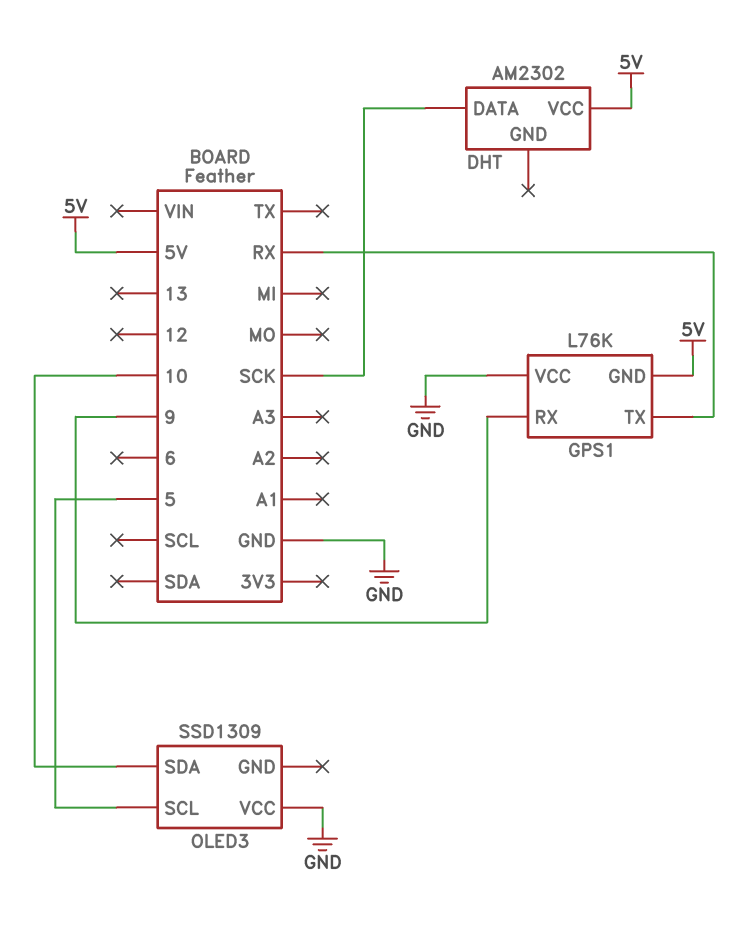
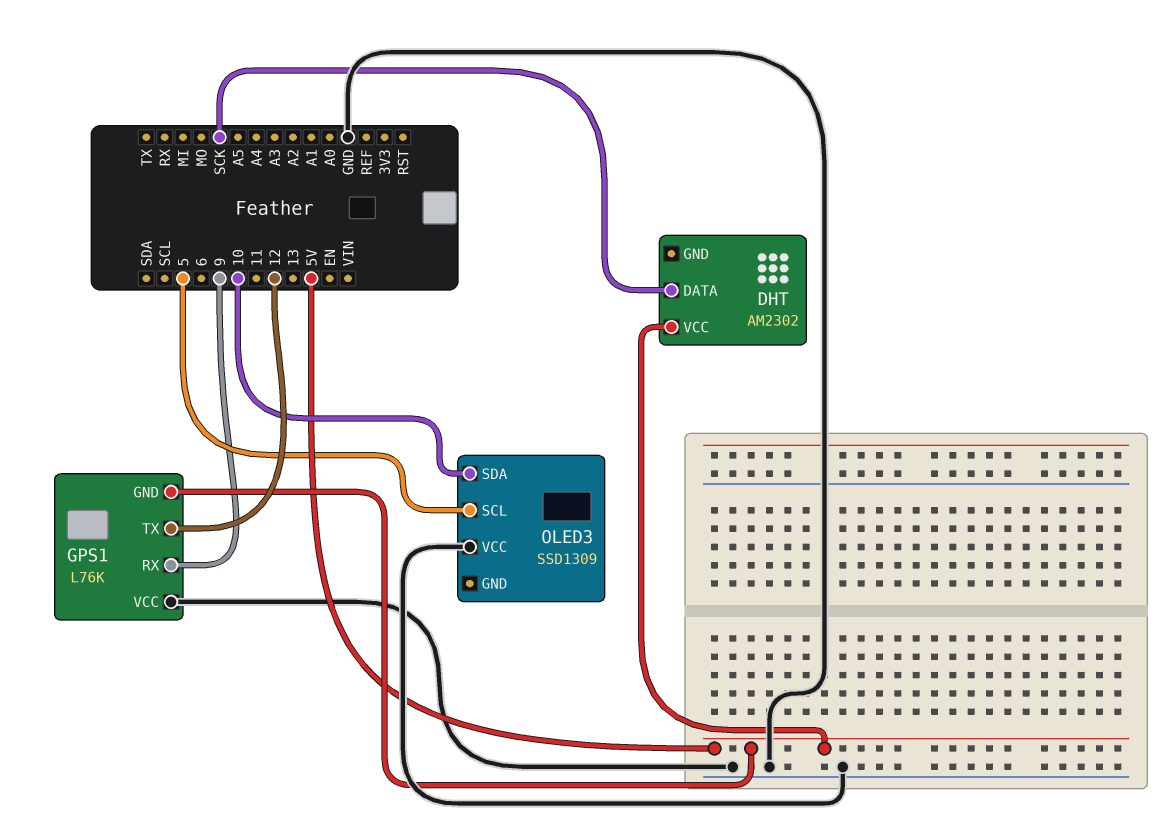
GPS1 pin TX: RX -> 12

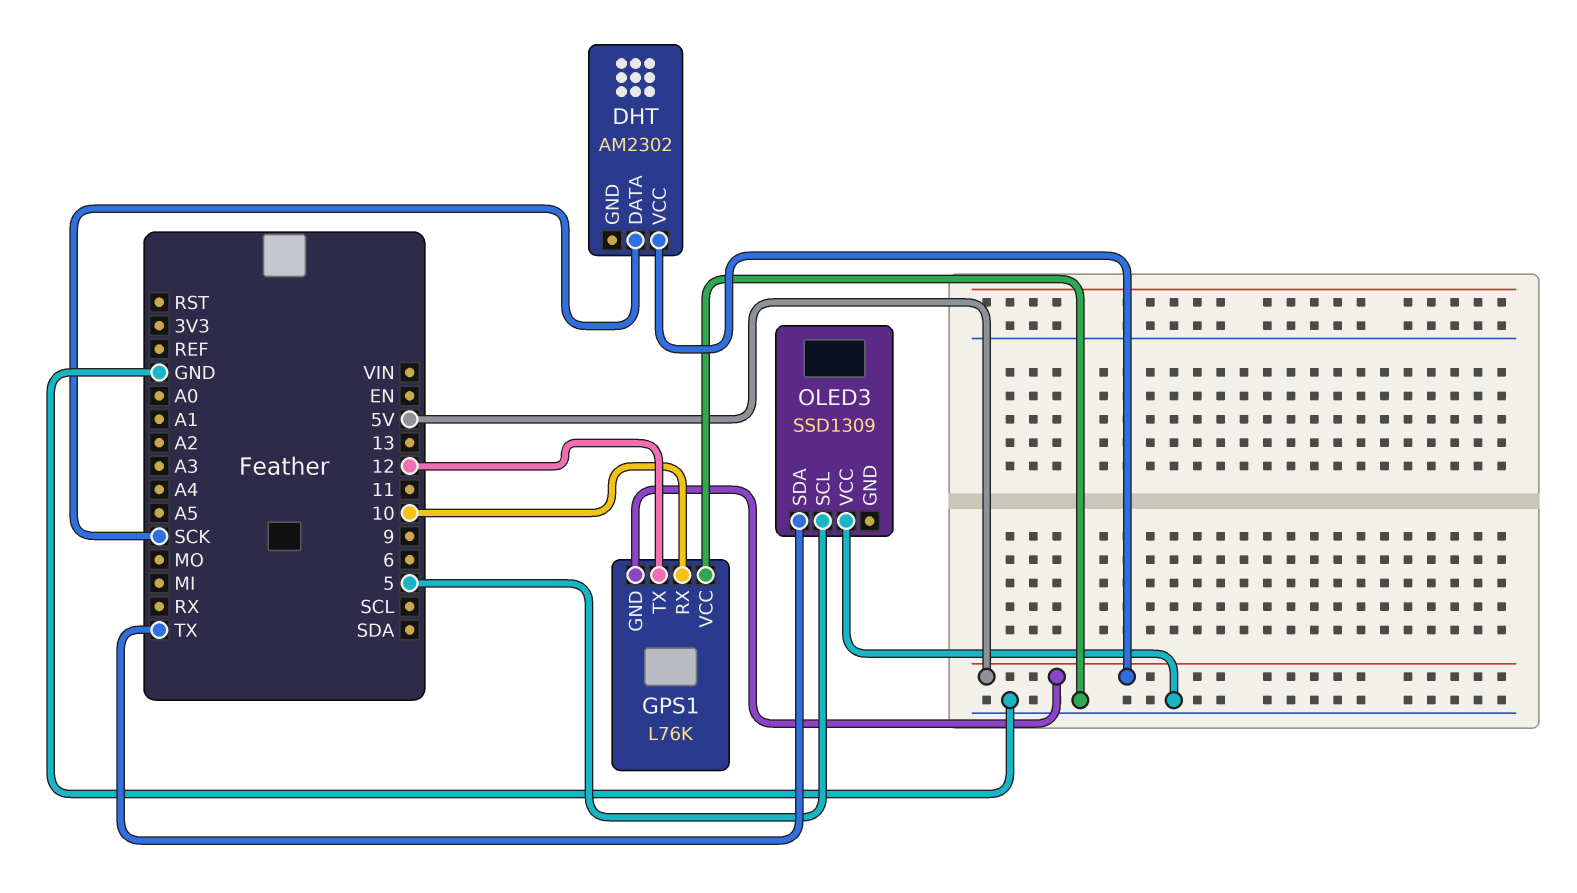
GPS1 pin RX: 9 -> 10
OLED3 pin SDA: 10 -> TX

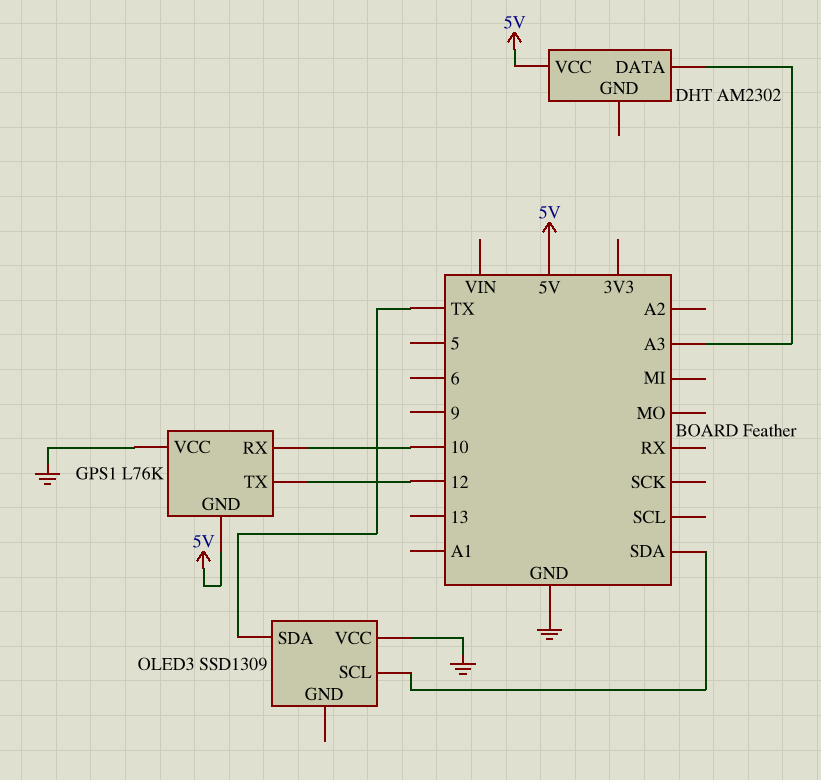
DHT pin DATA: SCK -> A3
OLED3 pin SCL: 5 -> SDA

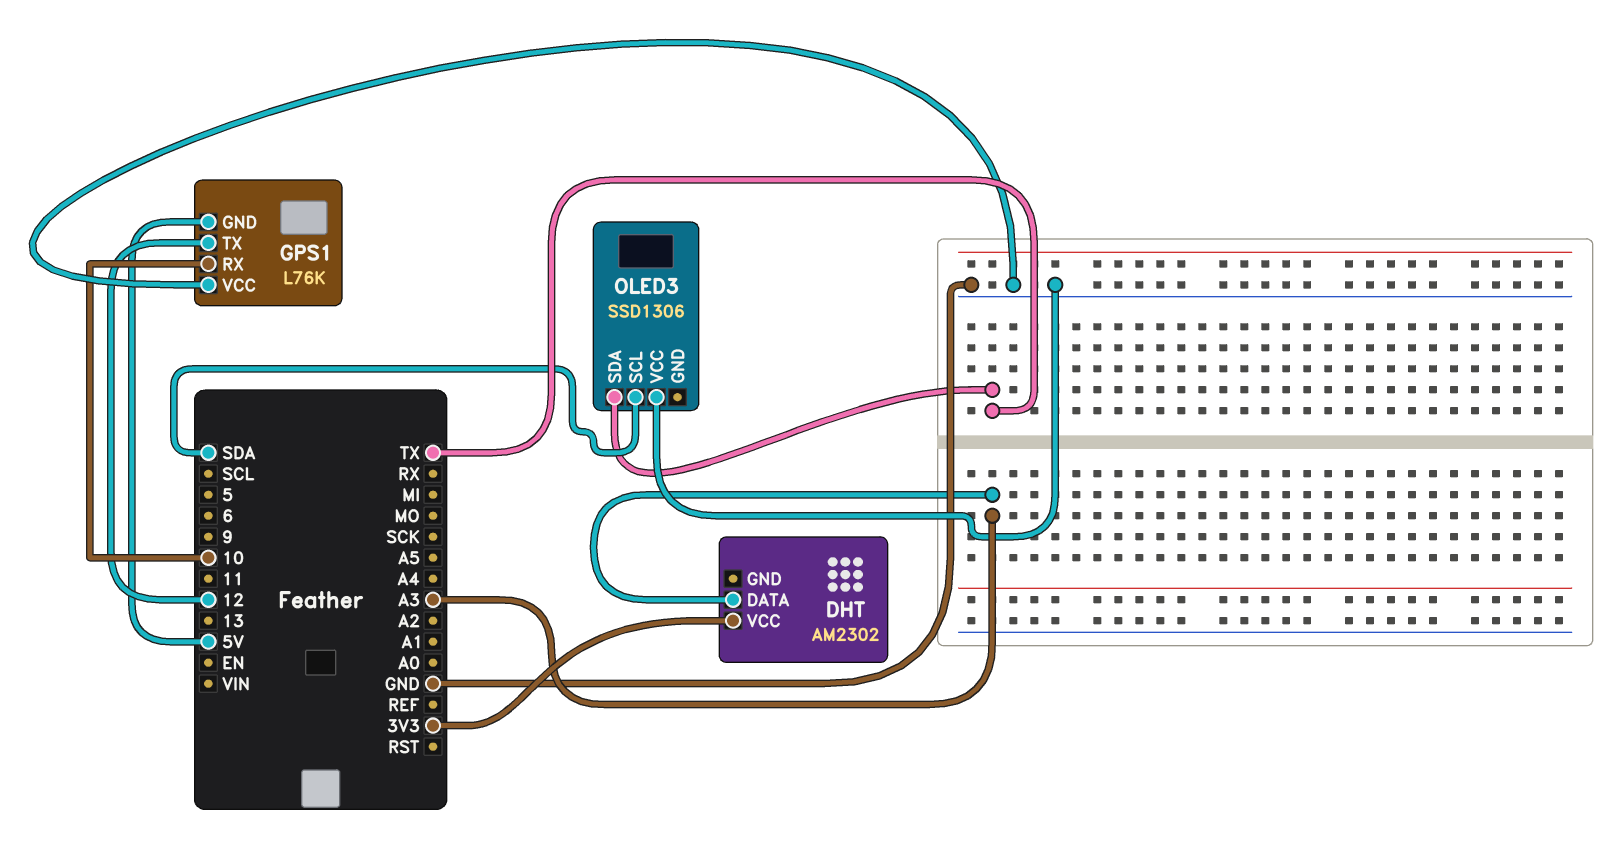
DHT pin VCC: 5V -> 3V3
OLED3: SSD1309 -> SSD1306

